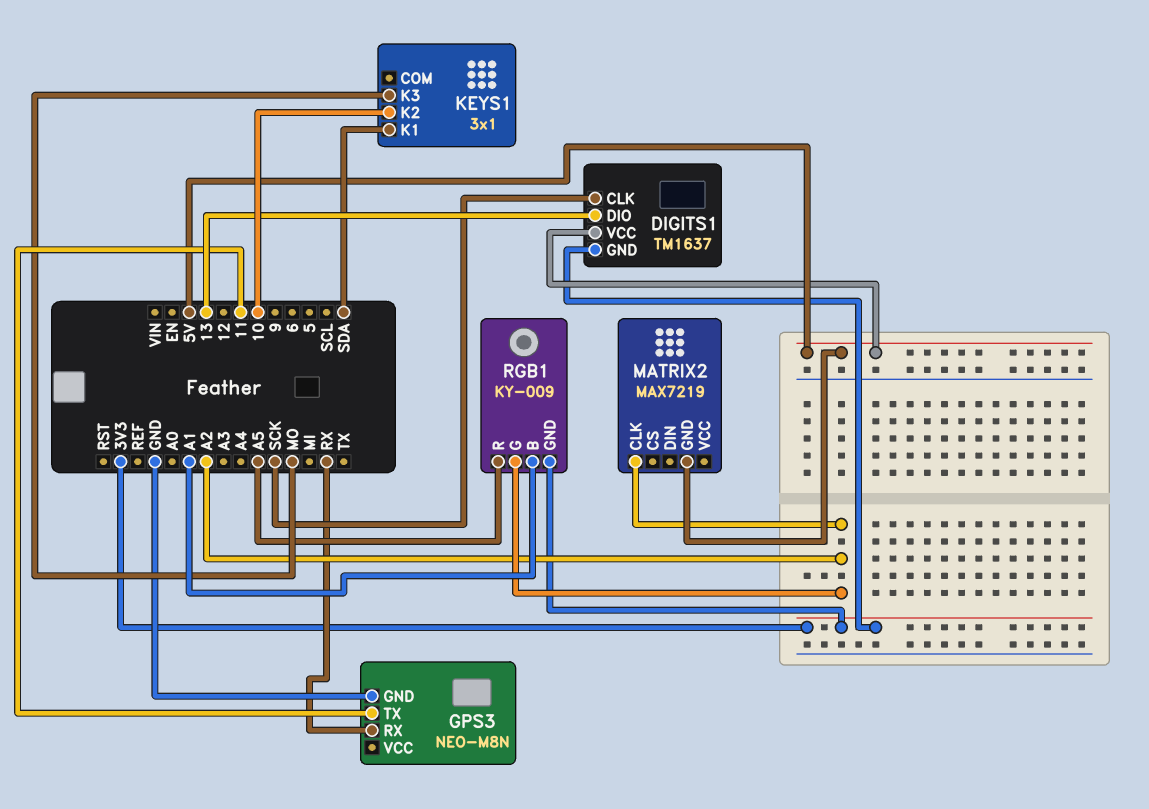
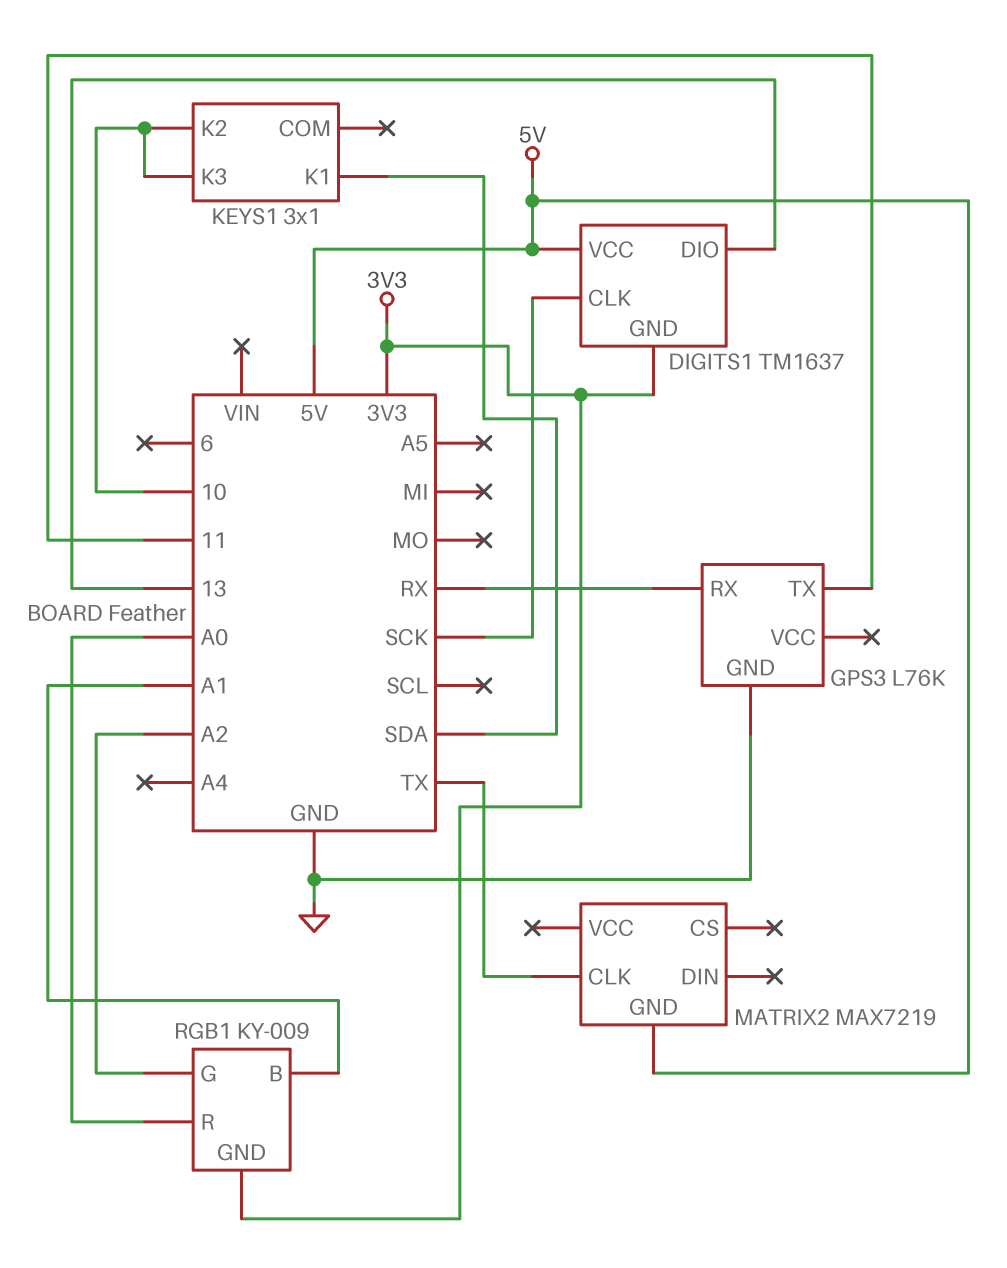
GPS3: NEO-M8N -> L76K
KEYS1 pin K3: MO -> 10
MATRIX2 pin CLK: A2 -> TX
RGB1 pin R: A5 -> A0

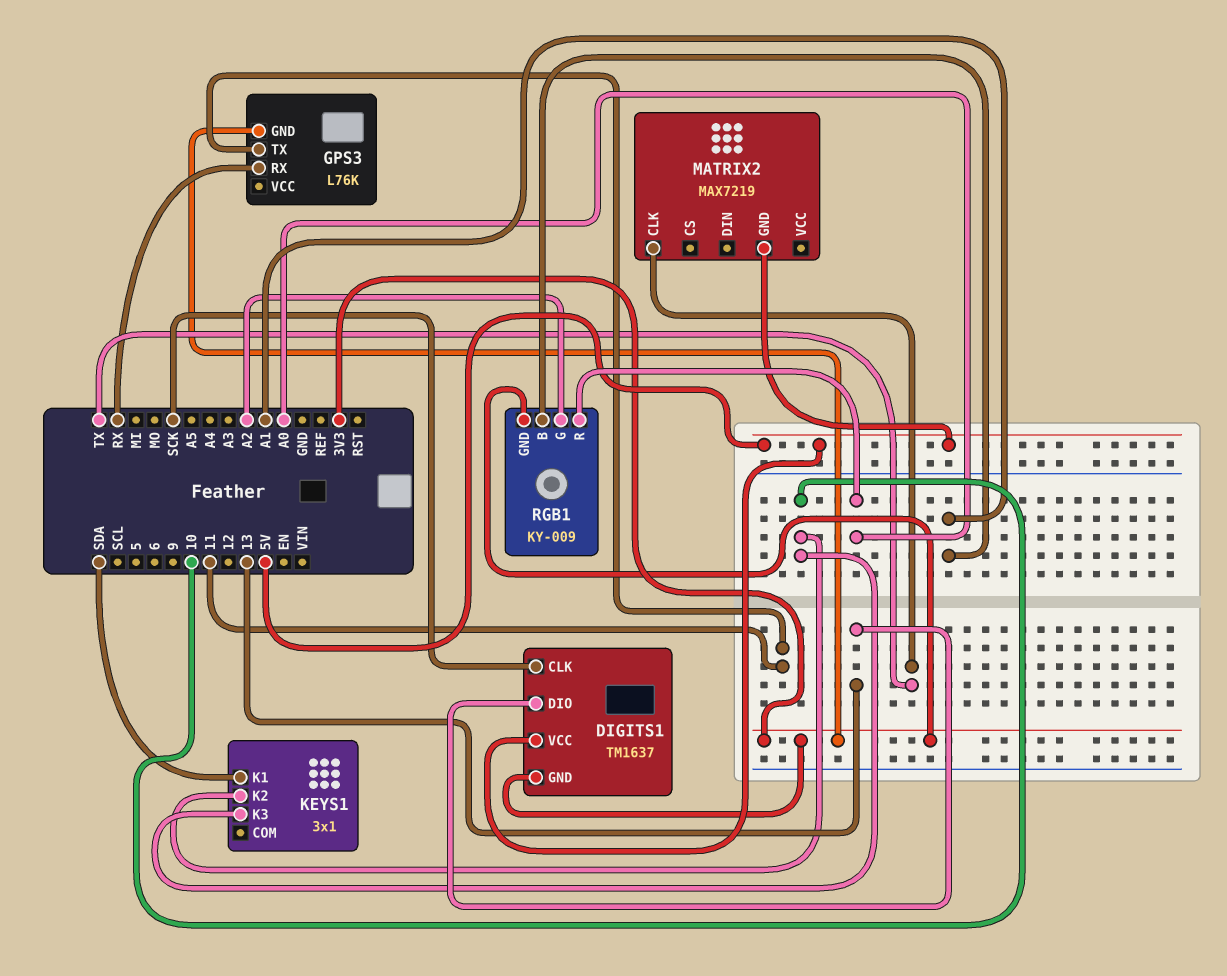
GPS3 pin GND: GND -> 3V3

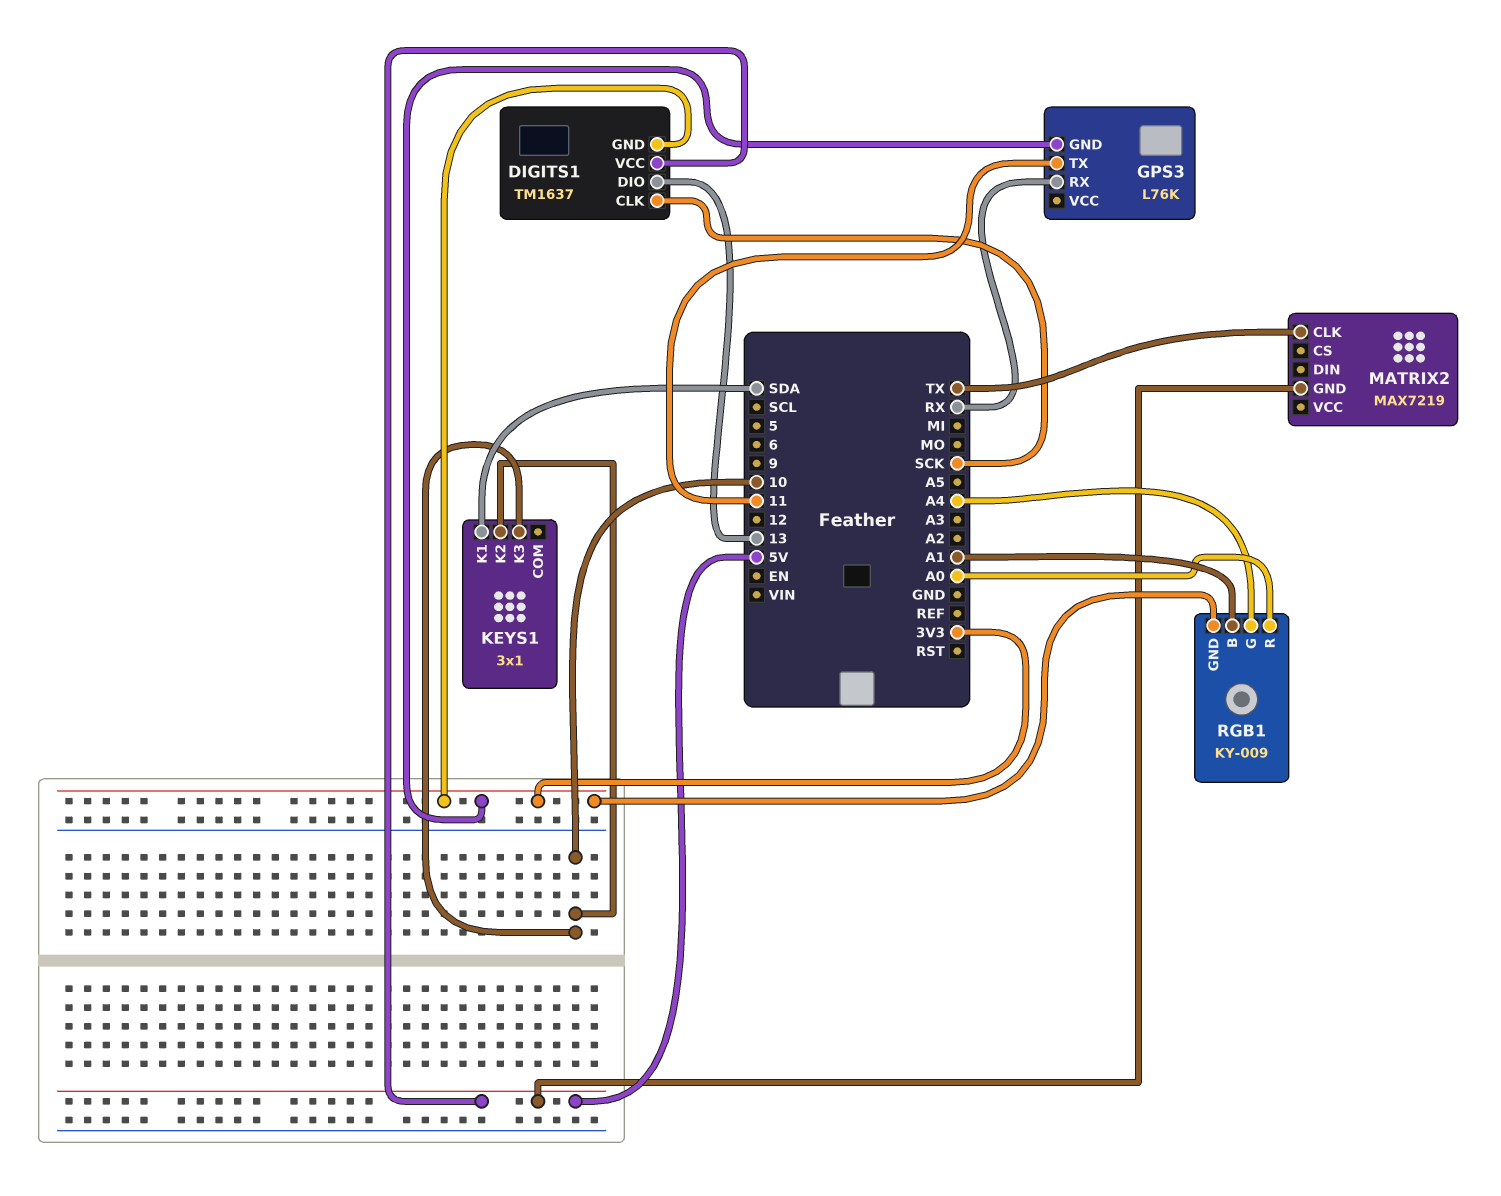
RGB1 pin G: A2 -> A4

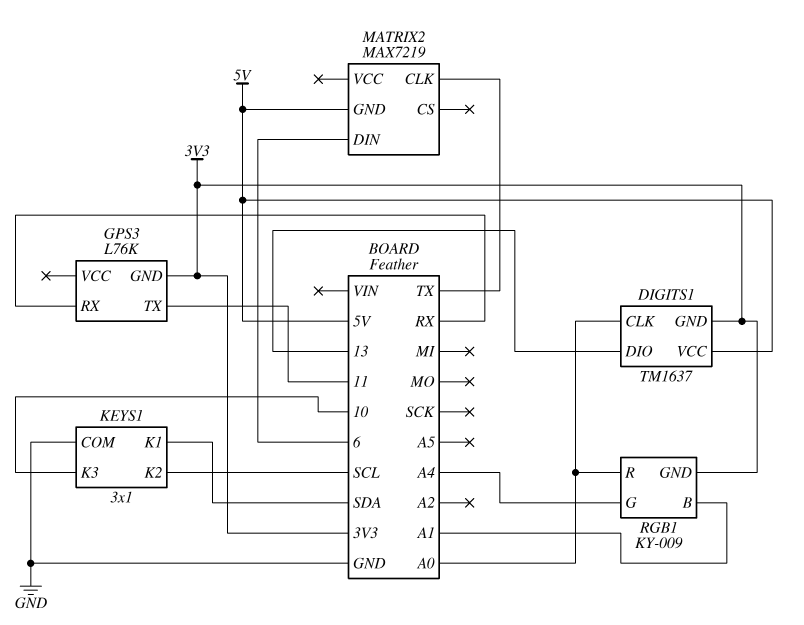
DIGITS1 pin CLK: SCK -> A0
KEYS1 pin COM: none -> GND
KEYS1 pin K2: 10 -> SCL
MATRIX2 pin DIN: none -> 6

